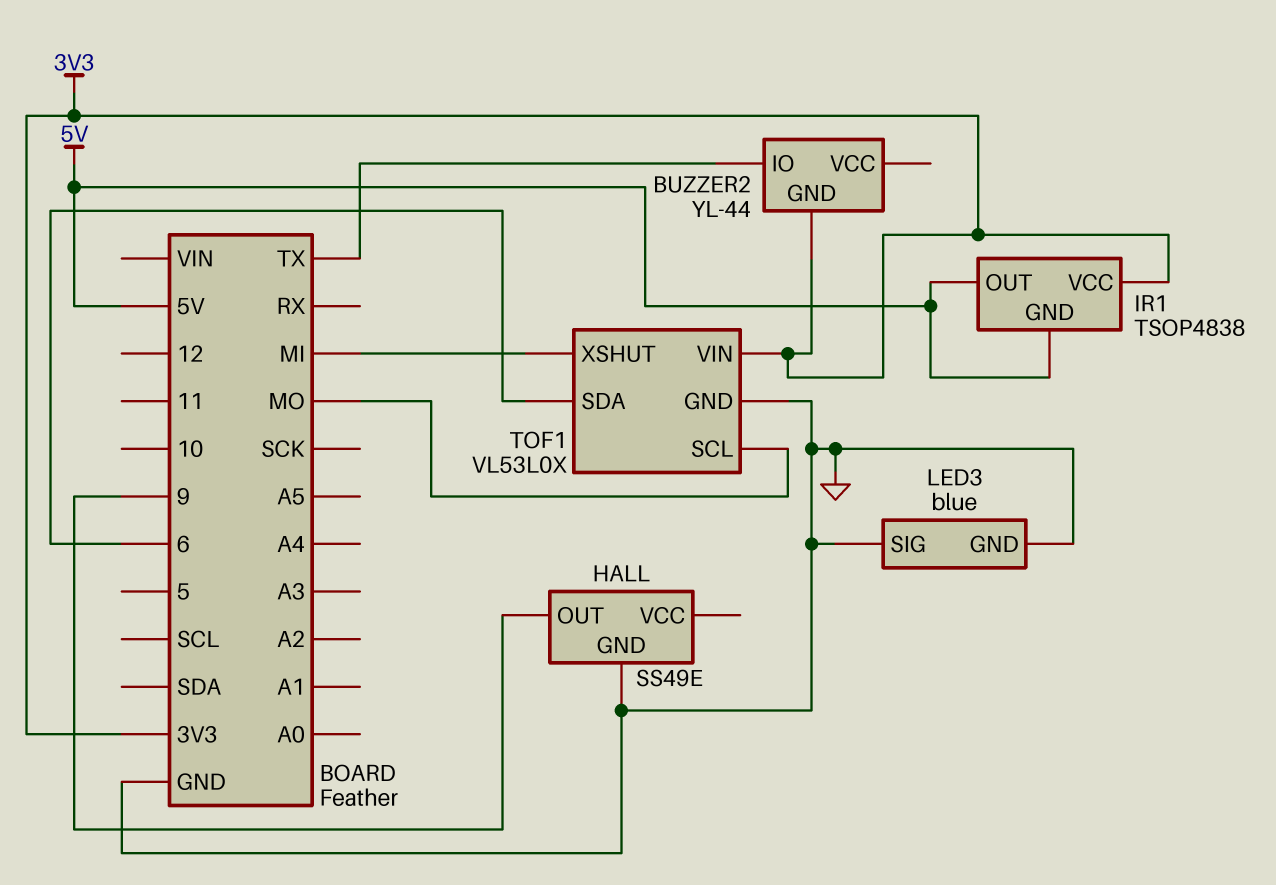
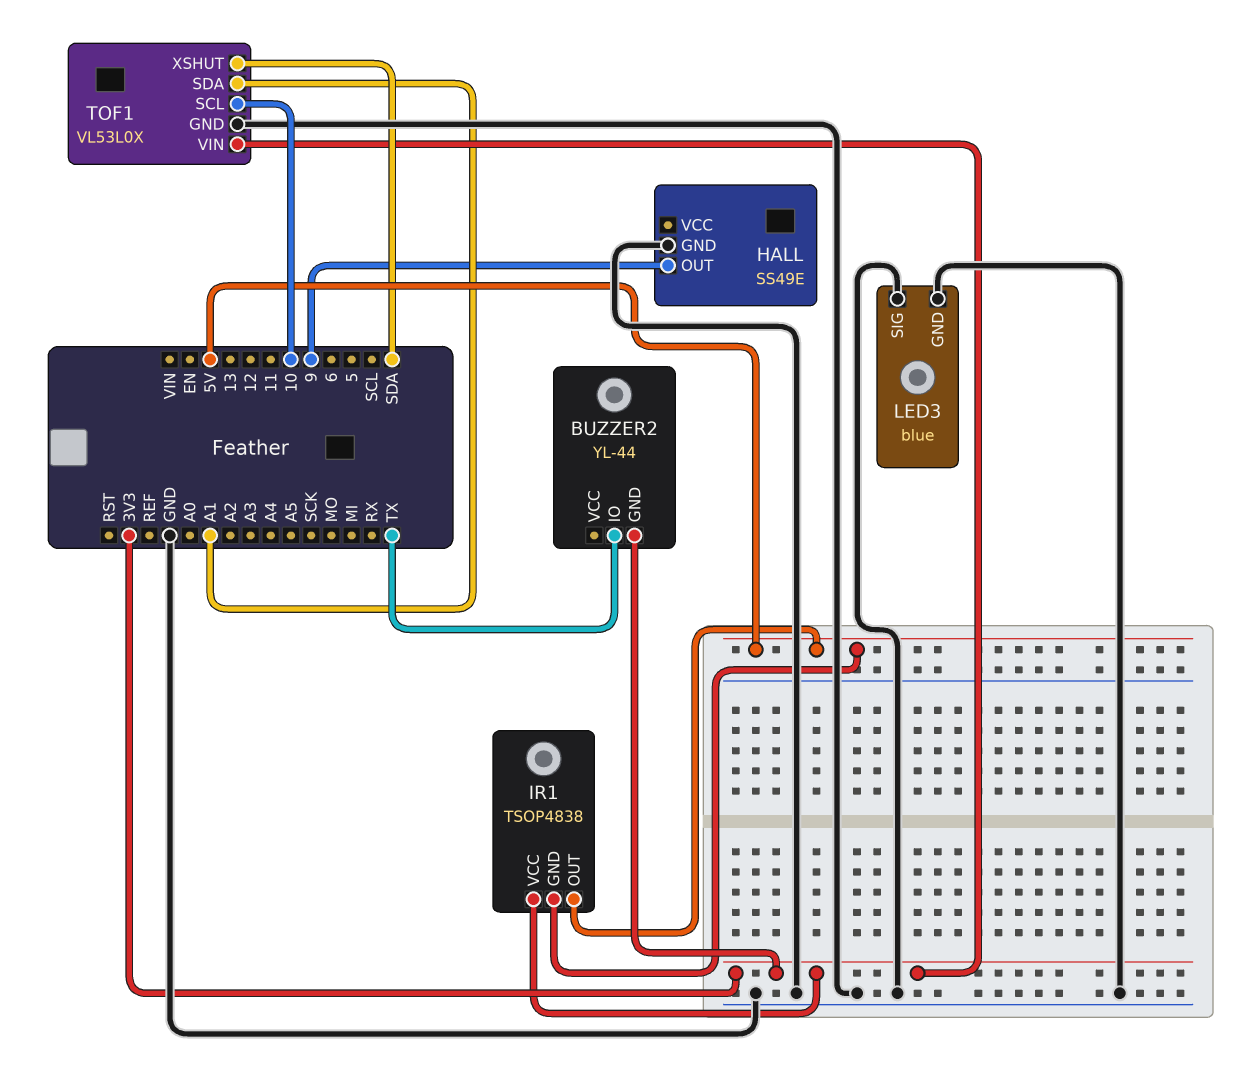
TOF1 pin SCL: MO -> 10
TOF1 pin SDA: 6 -> A1
TOF1 pin XSHUT: MI -> SDA

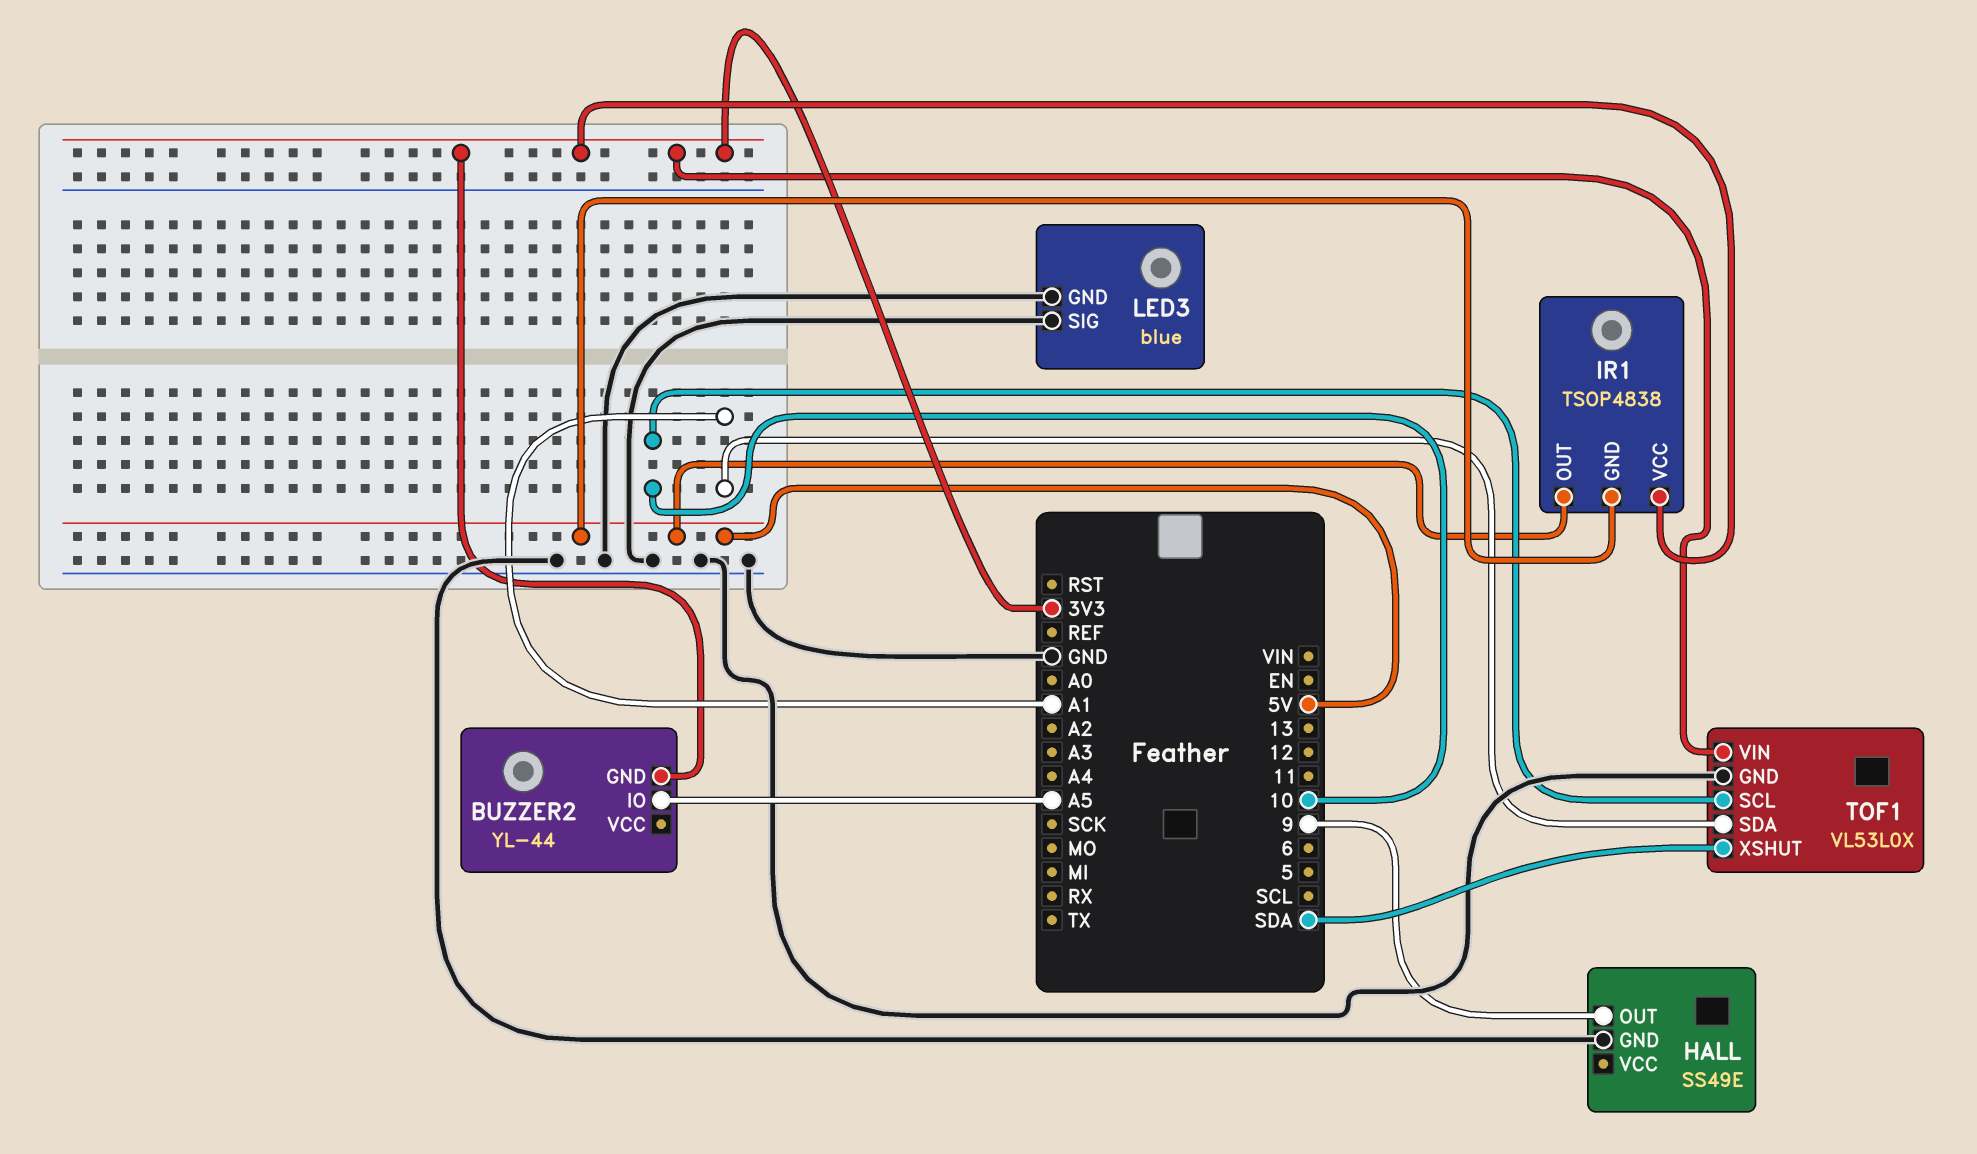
BUZZER2 pin IO: TX -> A5

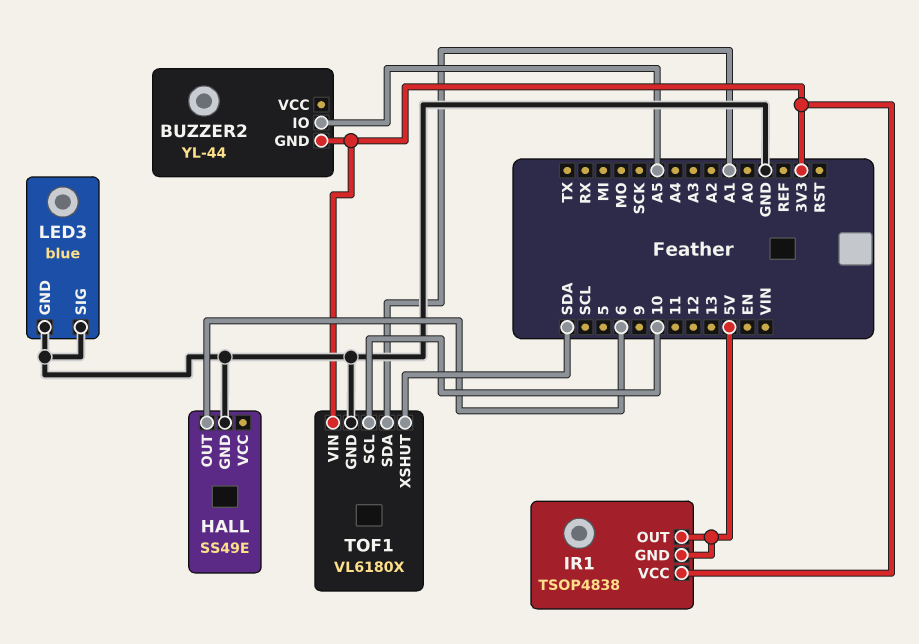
HALL pin OUT: 9 -> 6
TOF1: VL53L0X -> VL6180X

